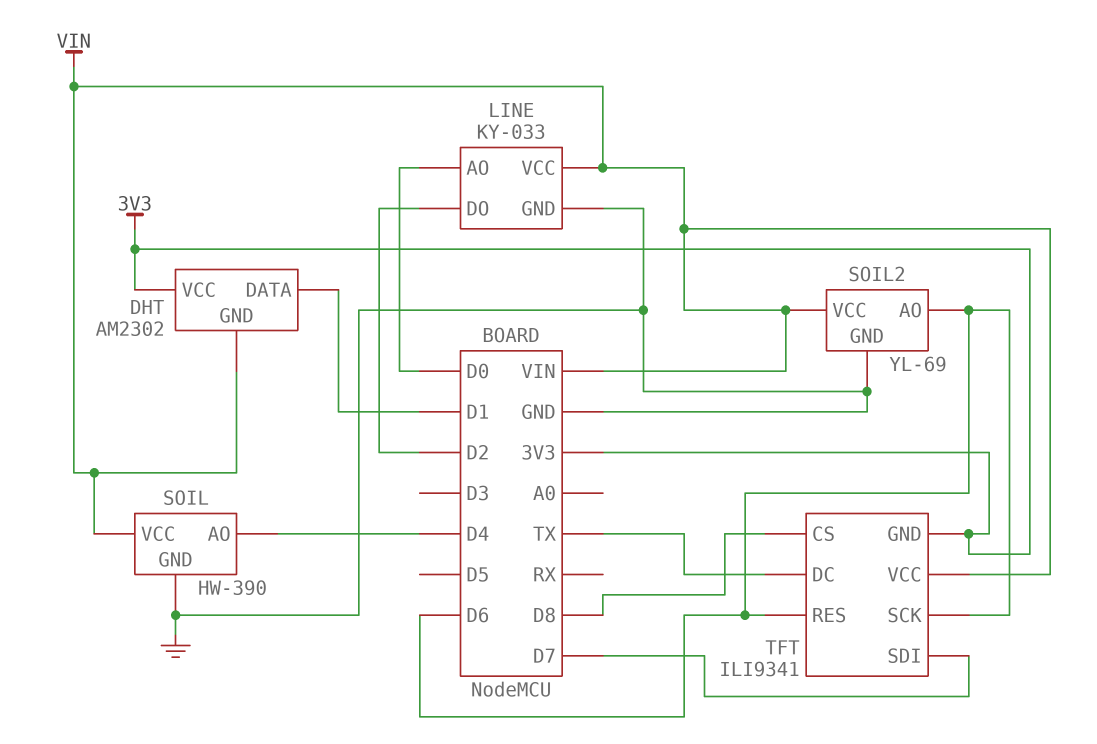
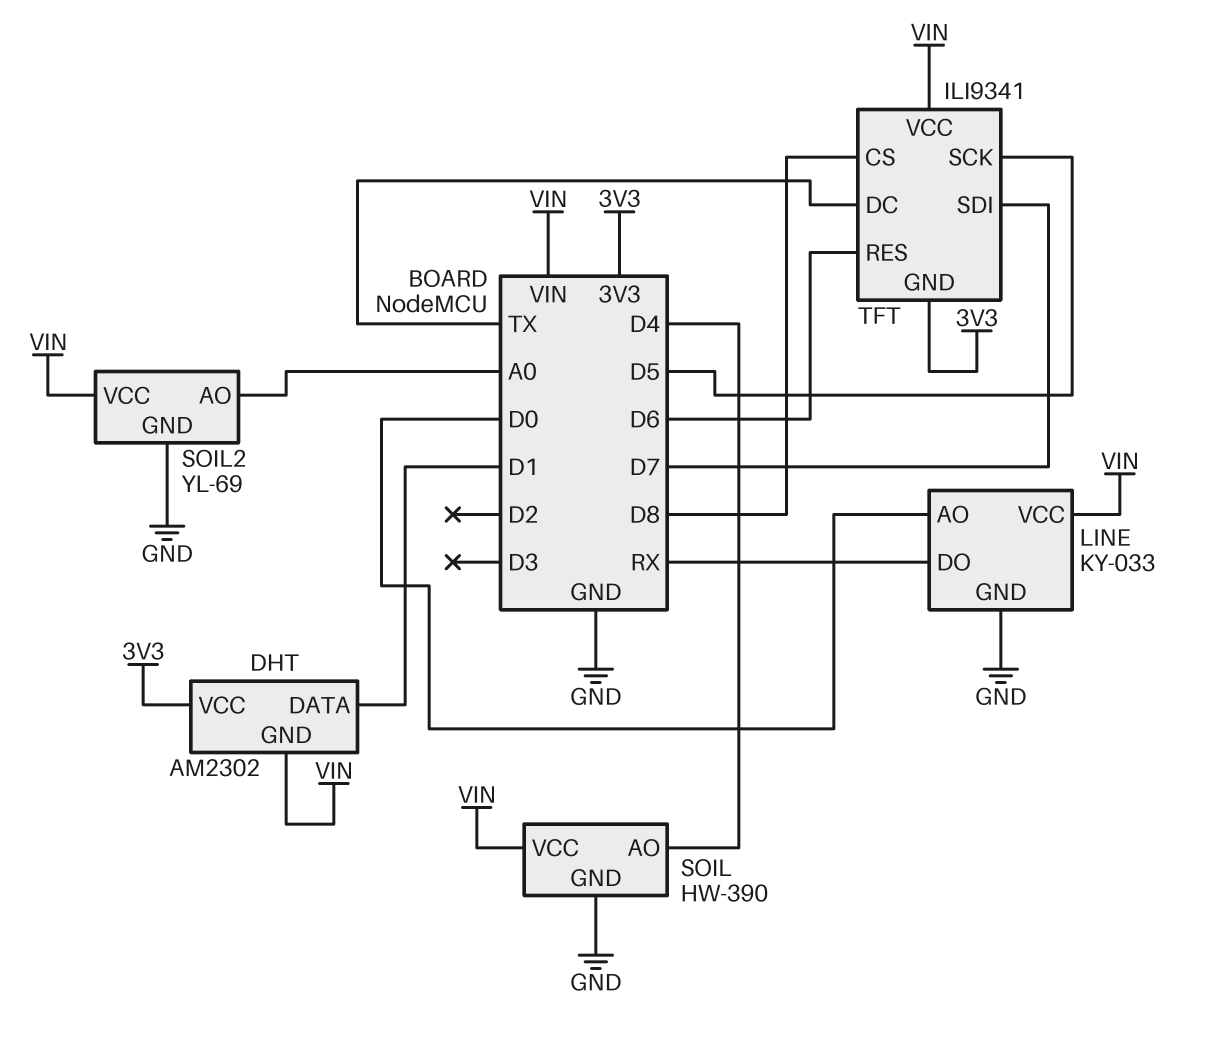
LINE pin DO: D2 -> RX
SOIL2 pin AO: D6 -> A0
TFT pin SCK: D6 -> D5

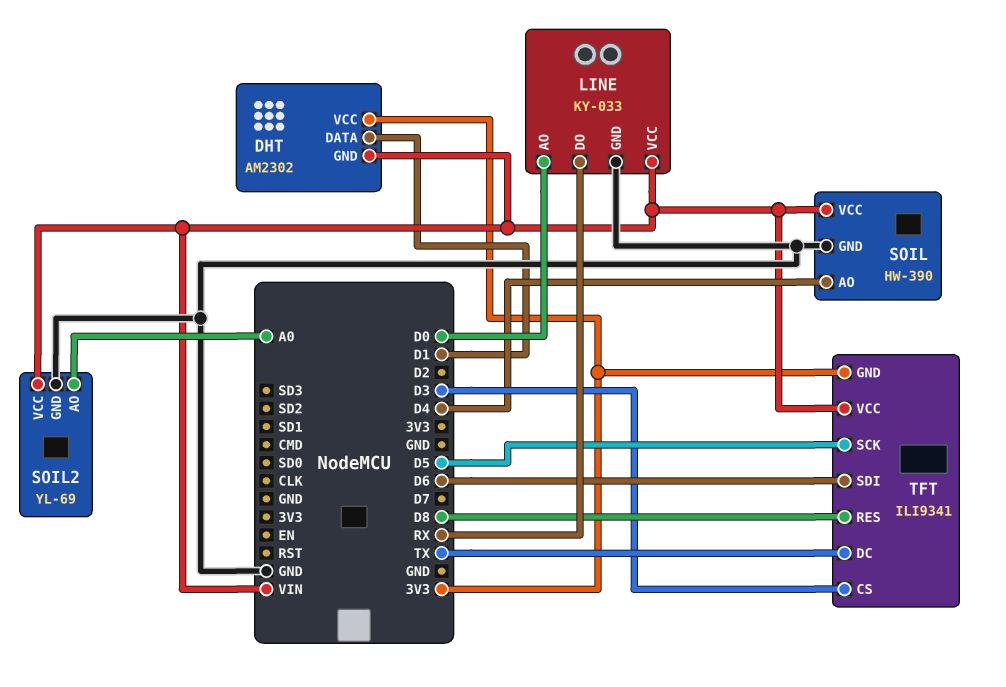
TFT pin CS: D8 -> D3
TFT pin RES: D6 -> D8
TFT pin SDI: D7 -> D6

